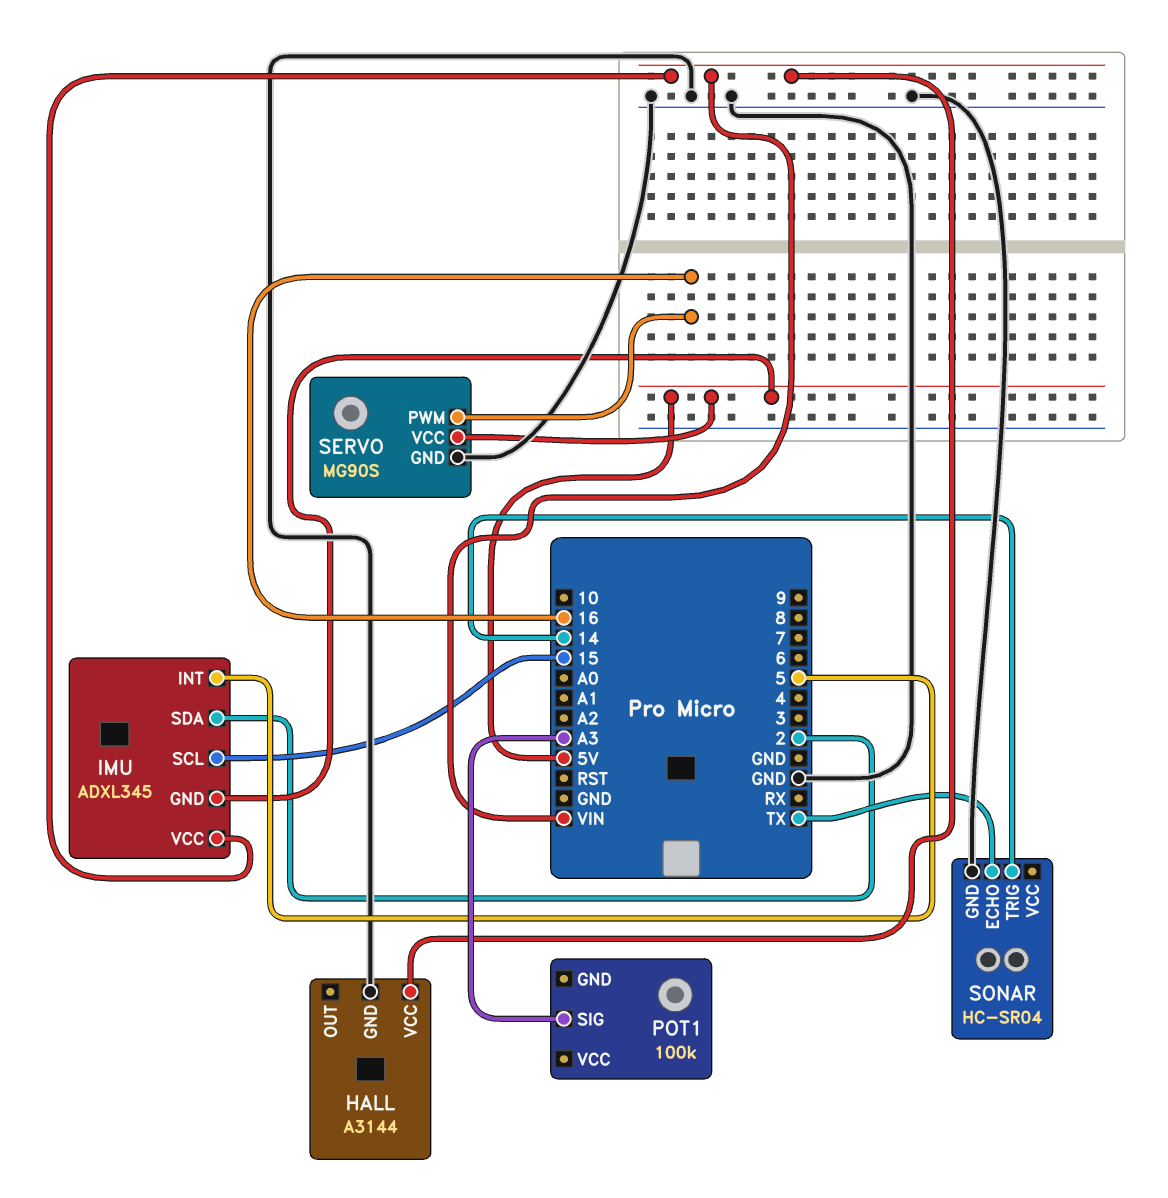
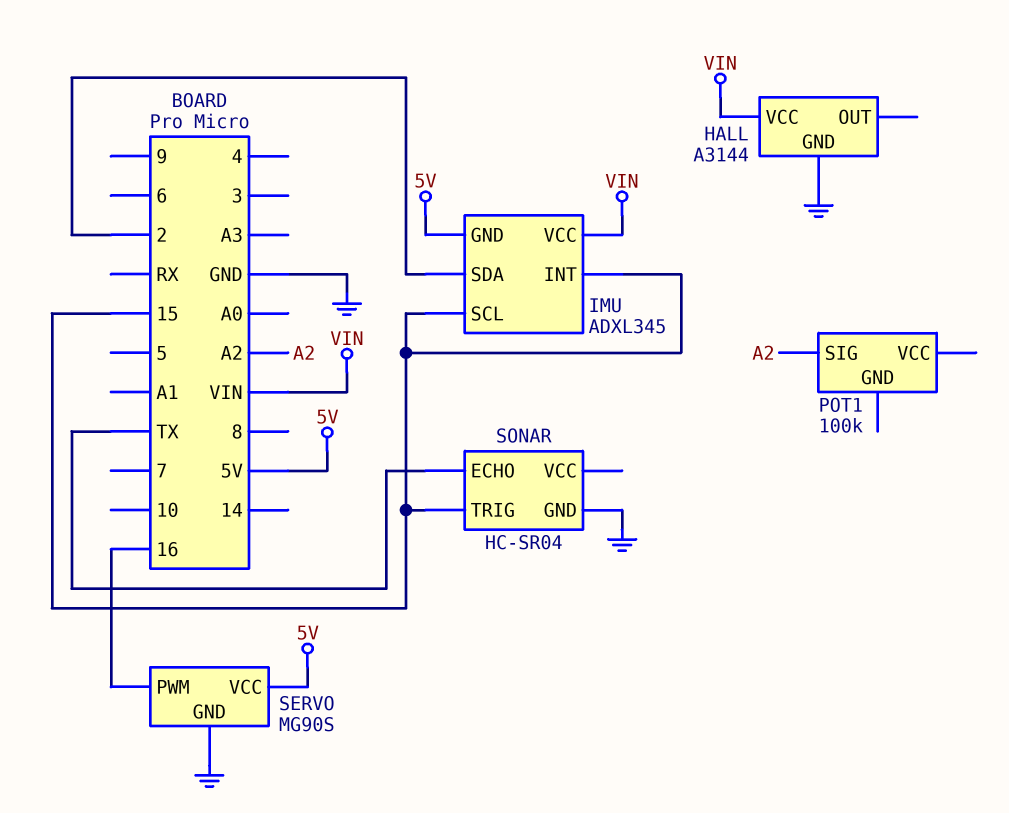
IMU pin INT: 5 -> 15
POT1 pin SIG: A3 -> A2
SONAR pin TRIG: 14 -> 15

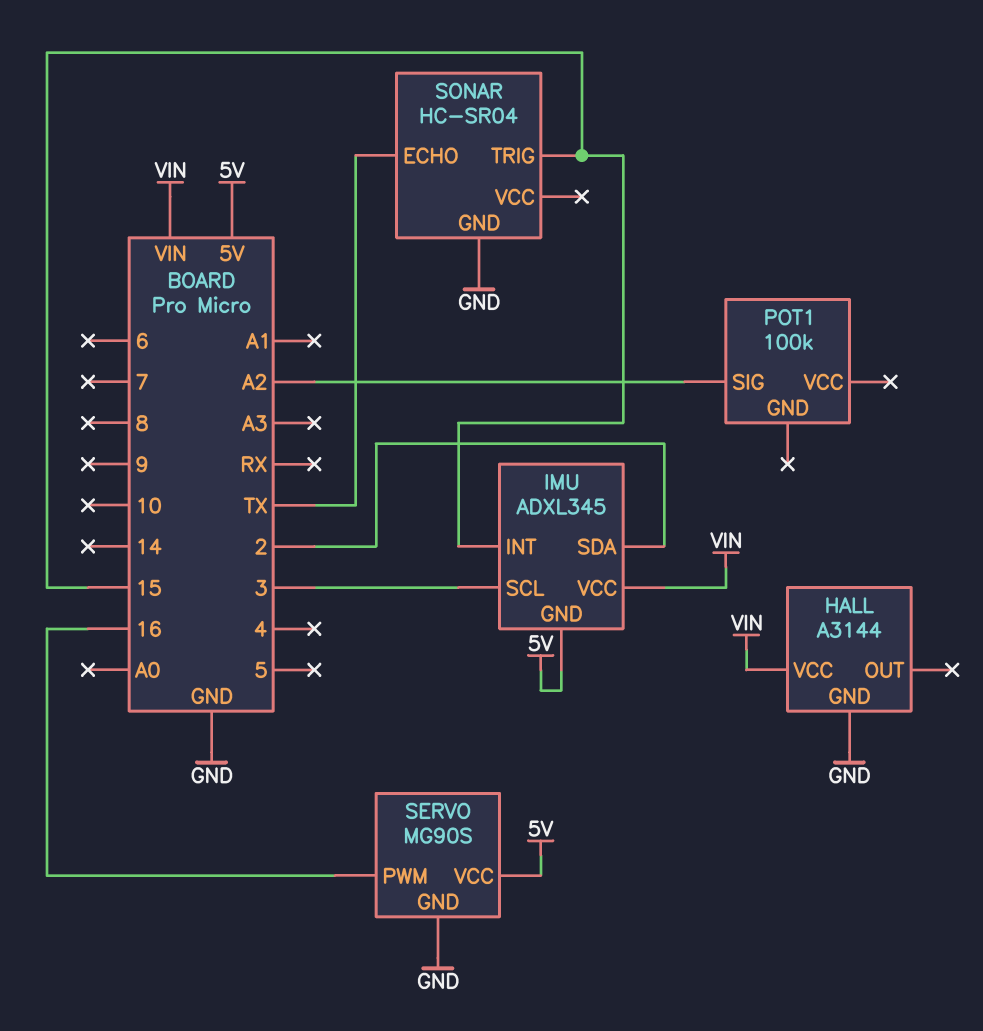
IMU pin SCL: 15 -> 3

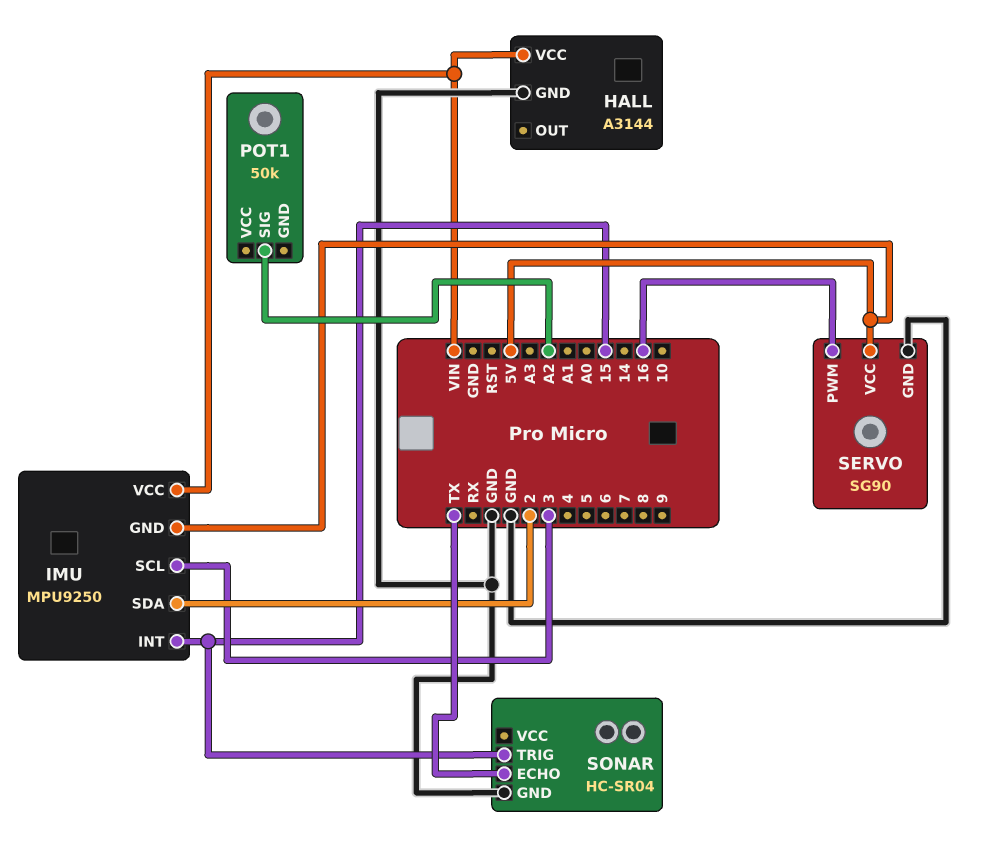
IMU: ADXL345 -> MPU9250
POT1: 100k -> 50k
SERVO: MG90S -> SG90

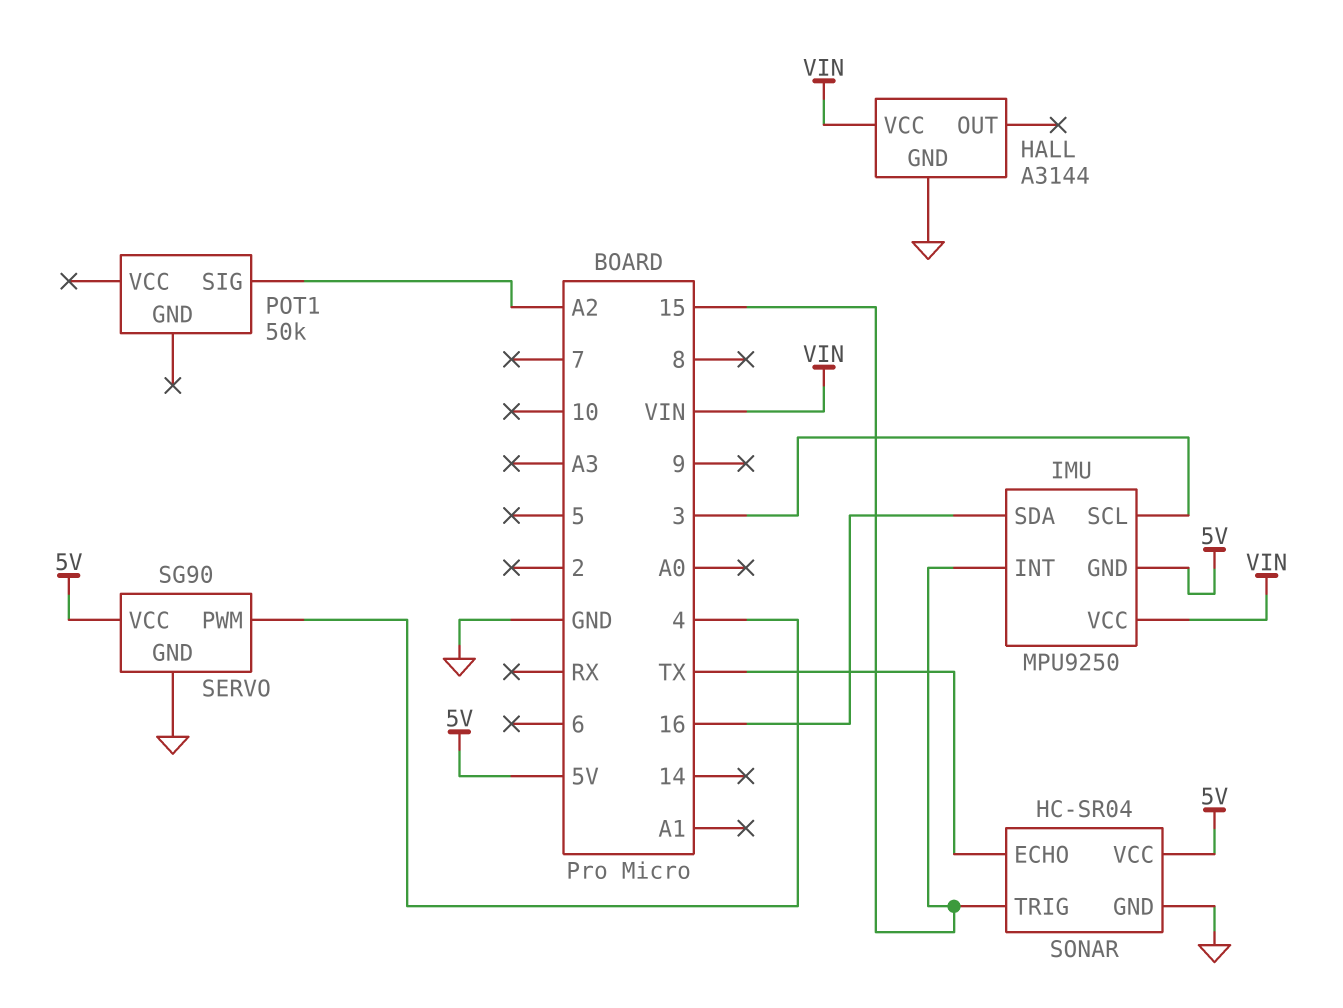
IMU pin SDA: 2 -> 16
SERVO pin PWM: 16 -> 4
SONAR pin VCC: none -> 5V

